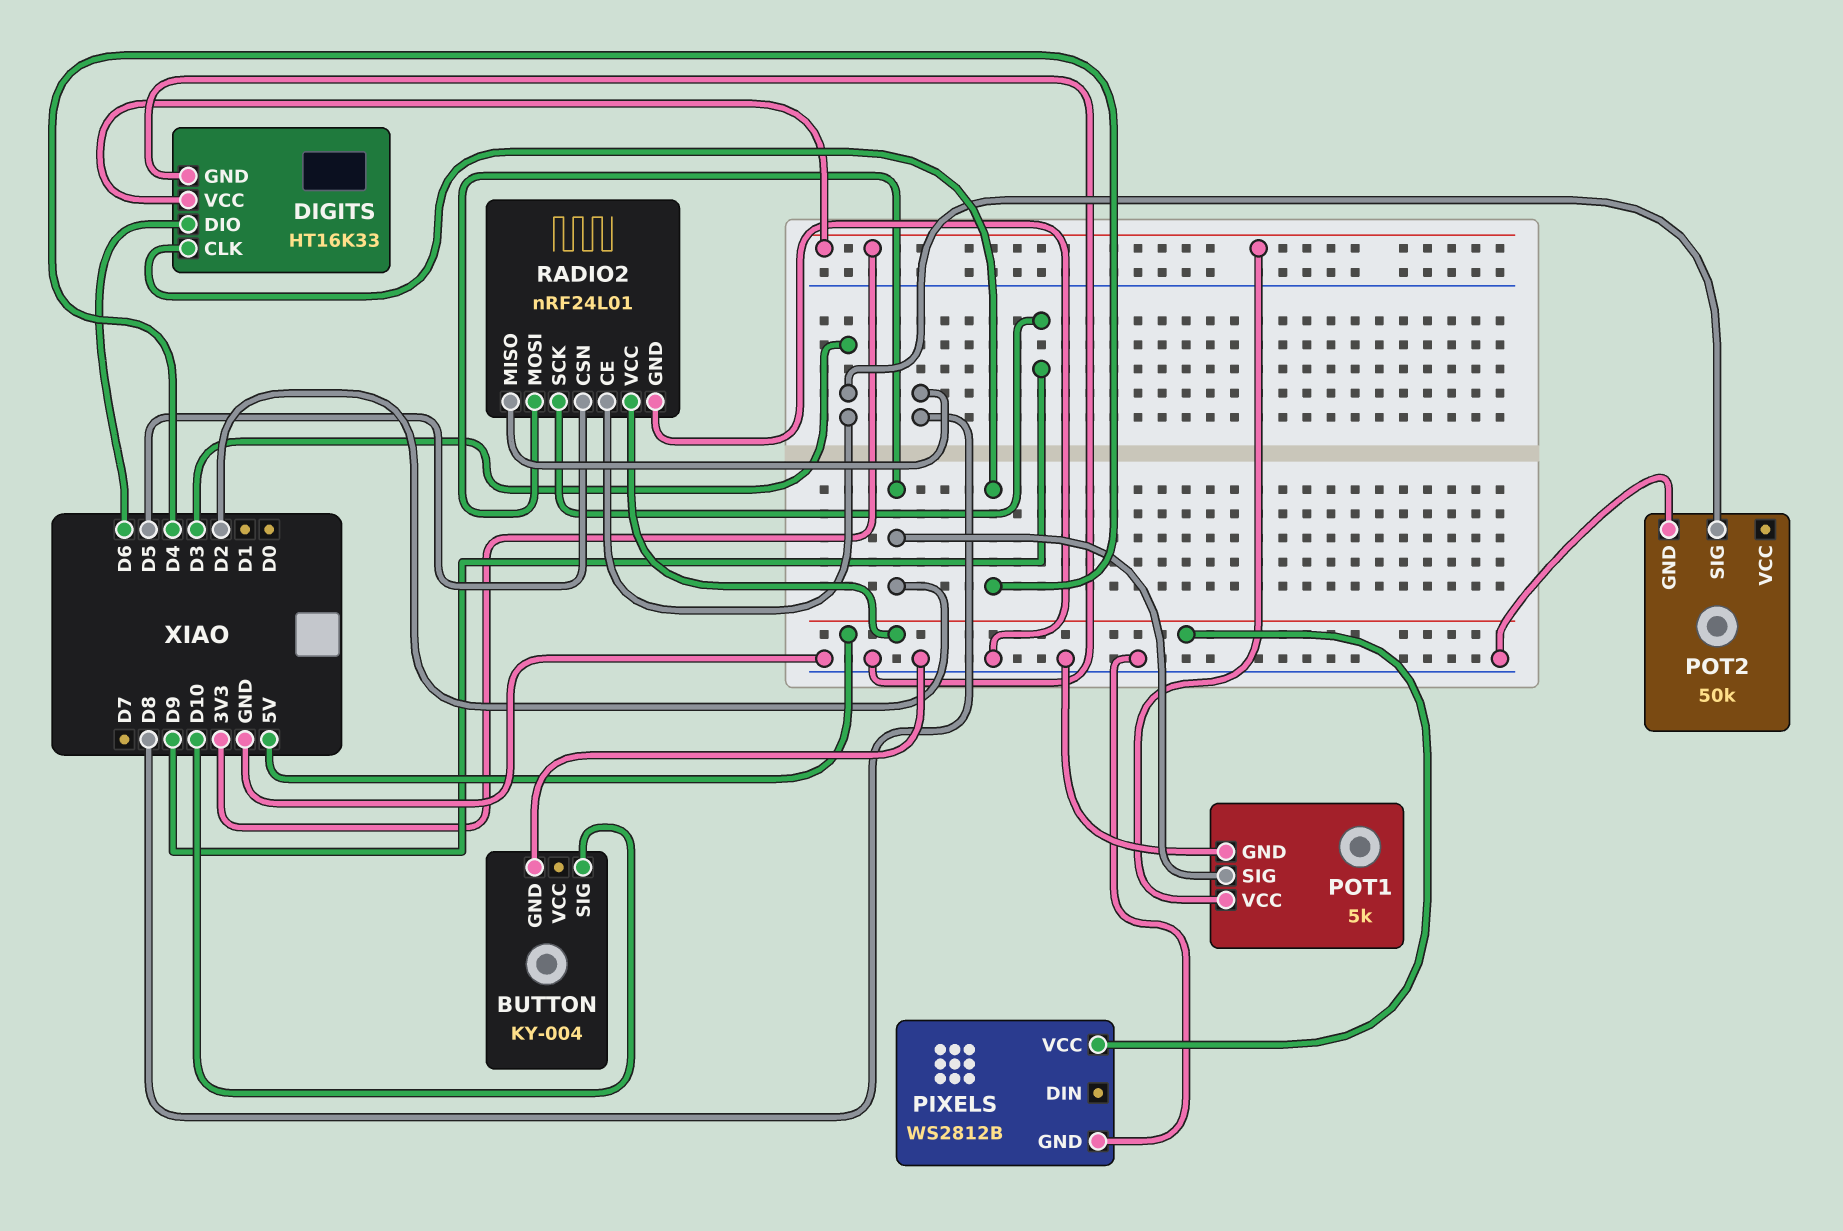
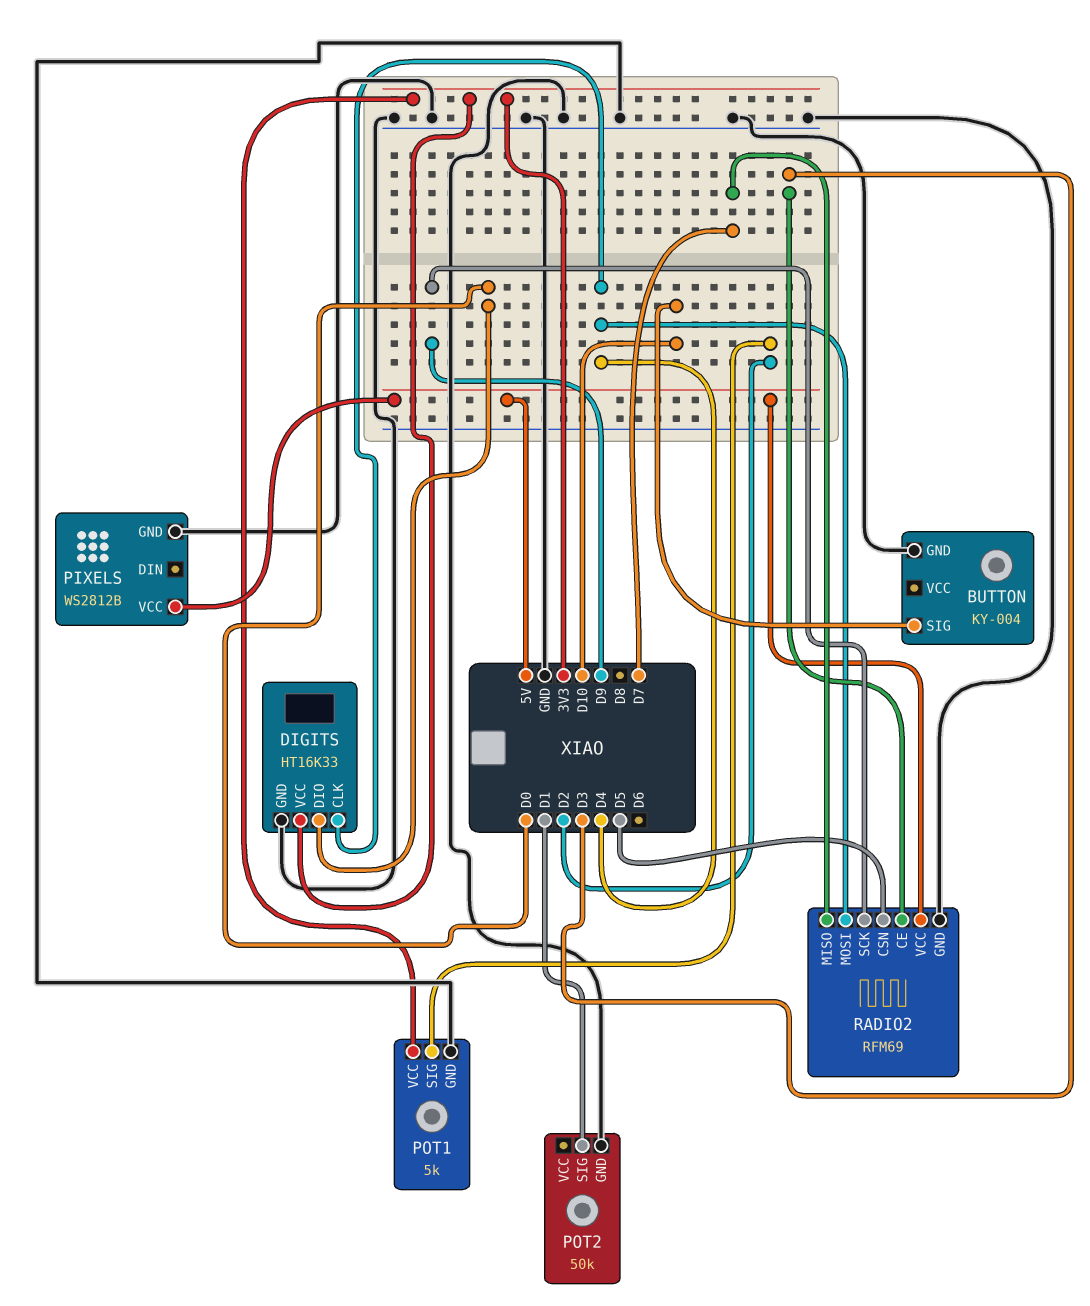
DIGITS pin DIO: D6 -> D0
POT2 pin SIG: D3 -> D1
RADIO2: nRF24L01 -> RFM69
RADIO2 pin MISO: D8 -> D7
RADIO2 pin MOSI: D2 -> D4

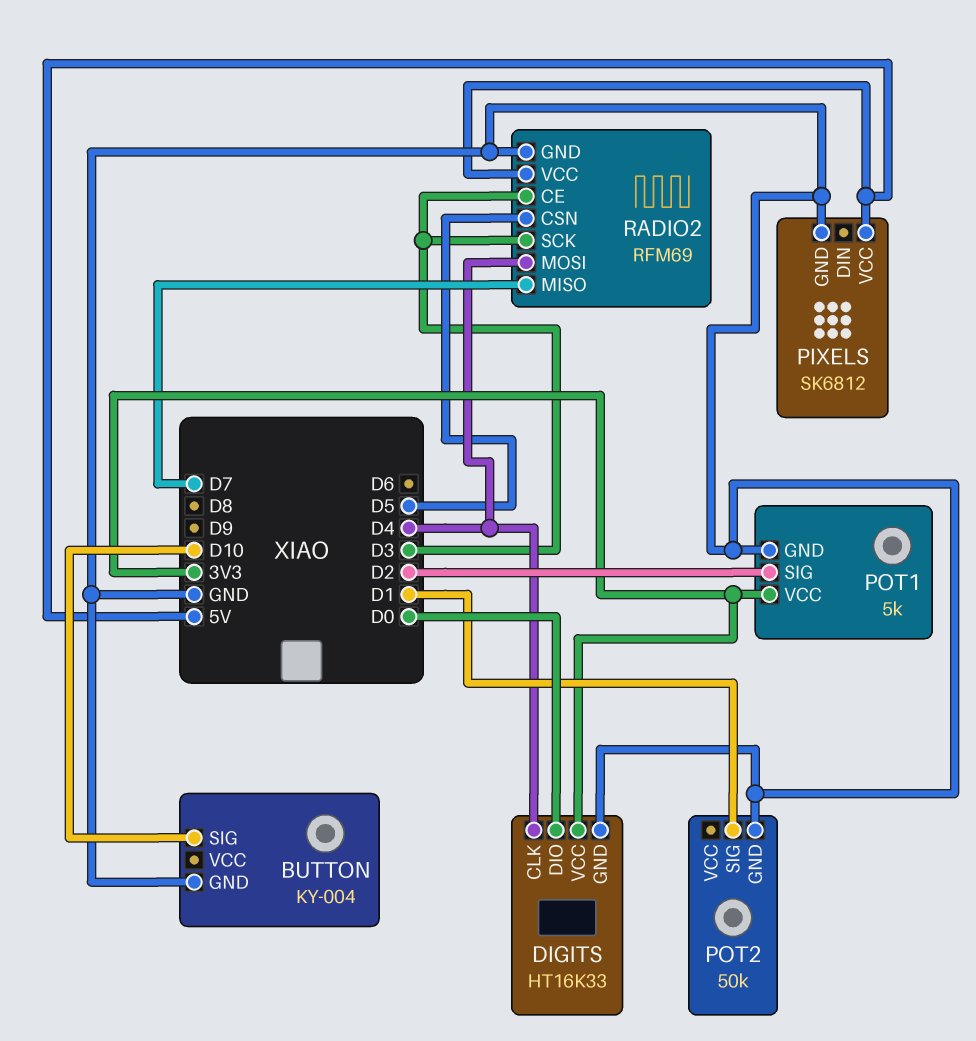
PIXELS: WS2812B -> SK6812
RADIO2 pin SCK: D9 -> D3

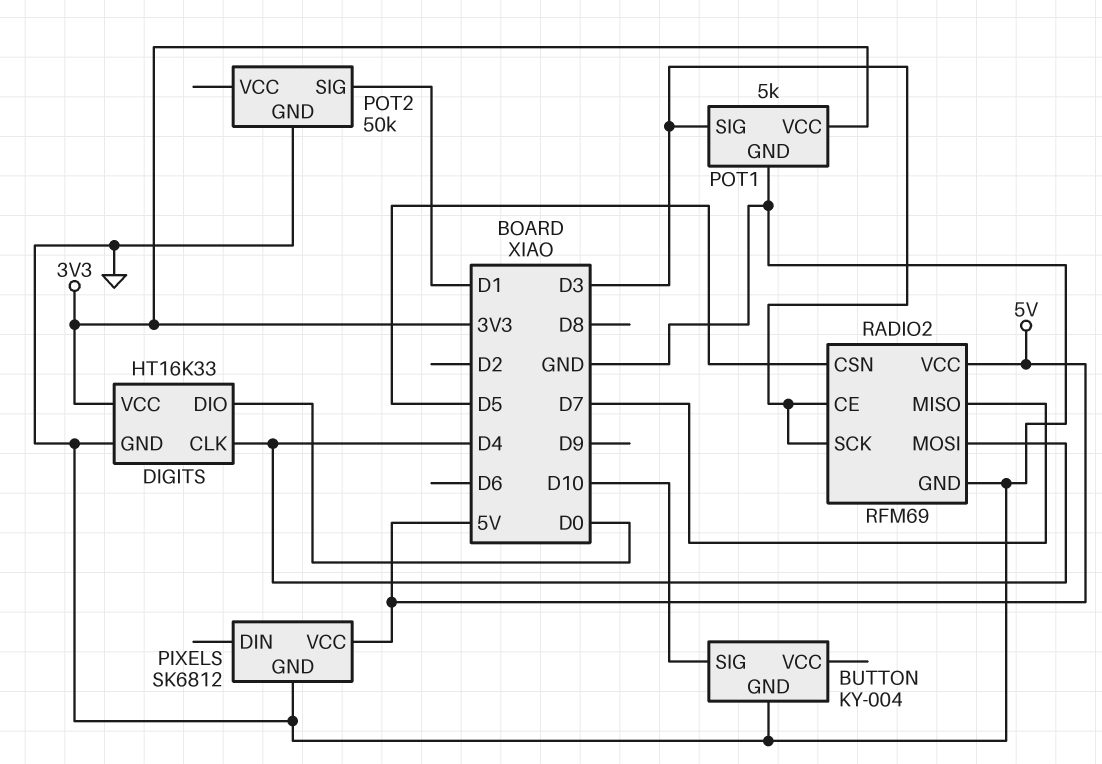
POT1 pin SIG: D2 -> D3

